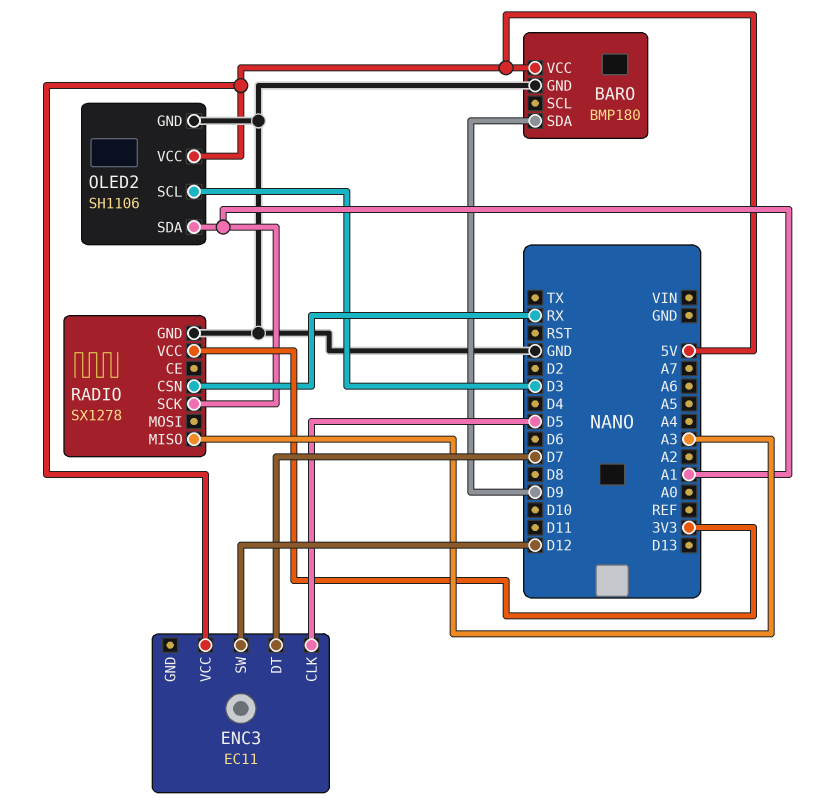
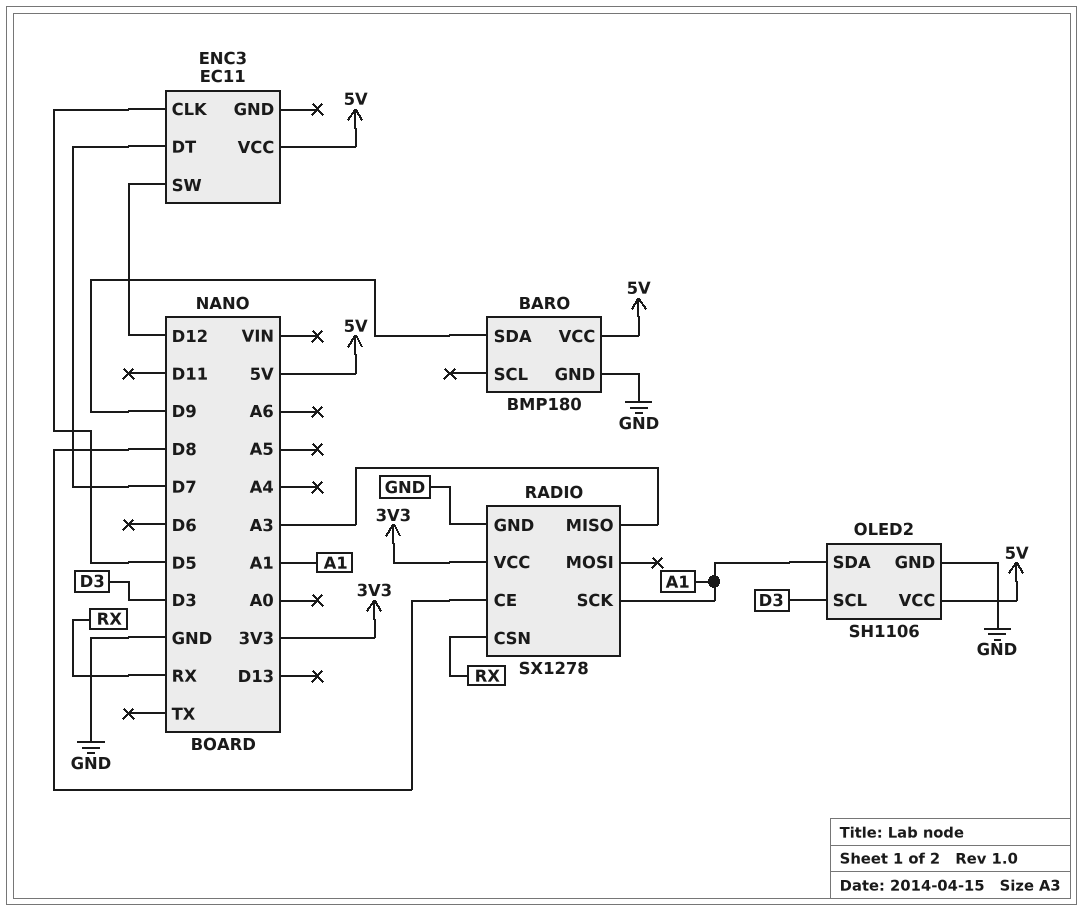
RADIO pin CE: none -> D8

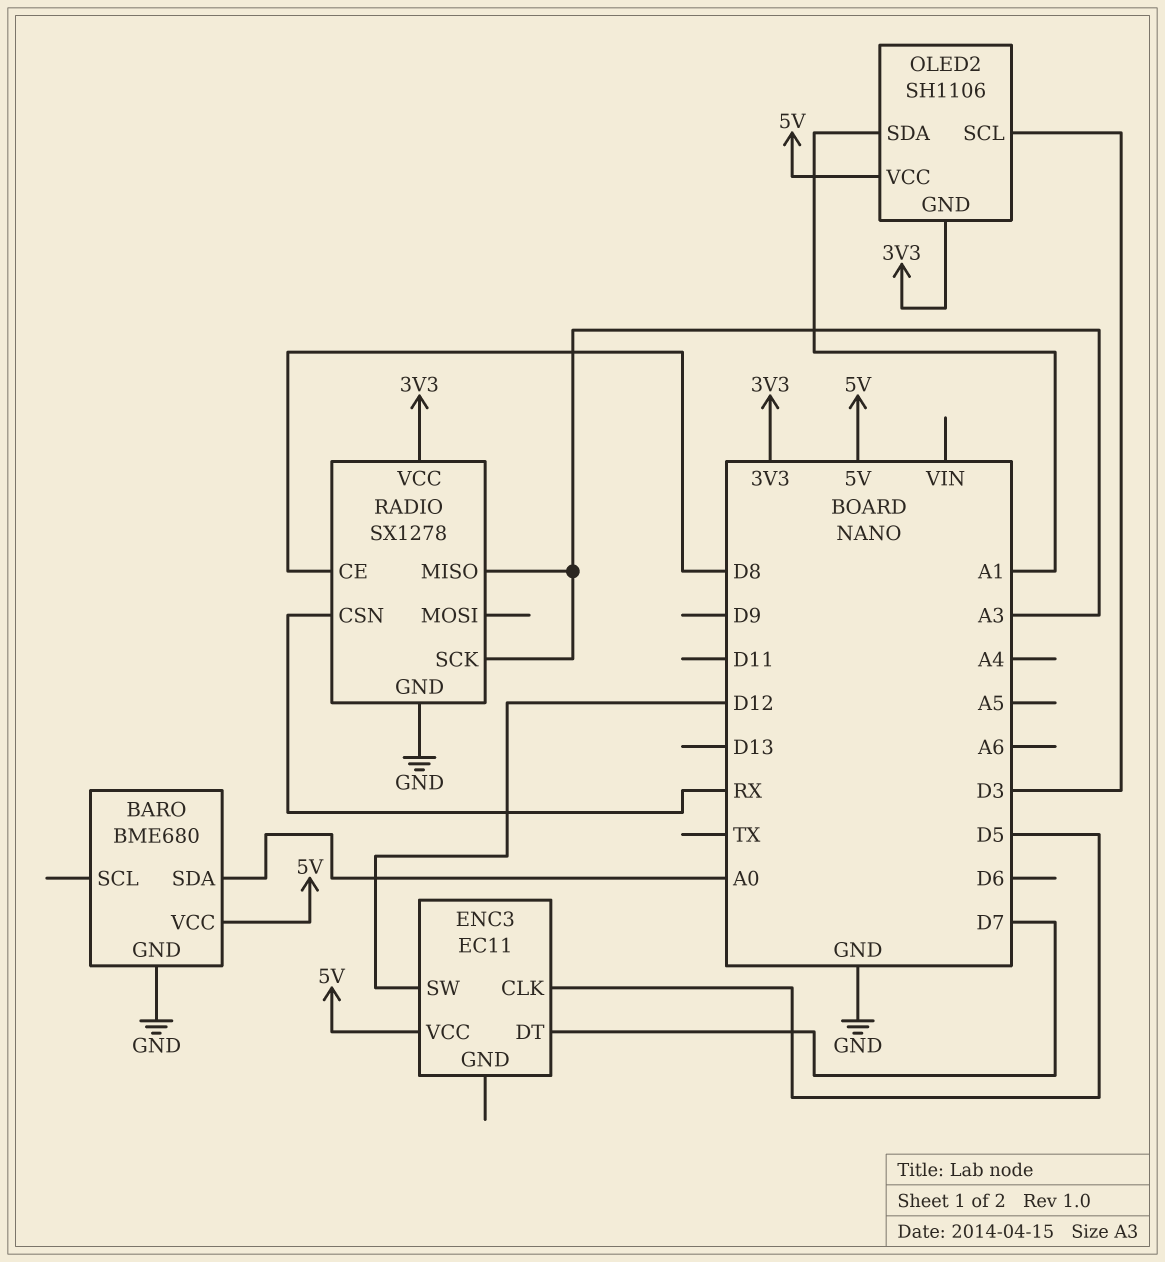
BARO: BMP180 -> BME680
BARO pin SDA: D9 -> A0
OLED2 pin GND: GND -> 3V3
RADIO pin SCK: A1 -> A3

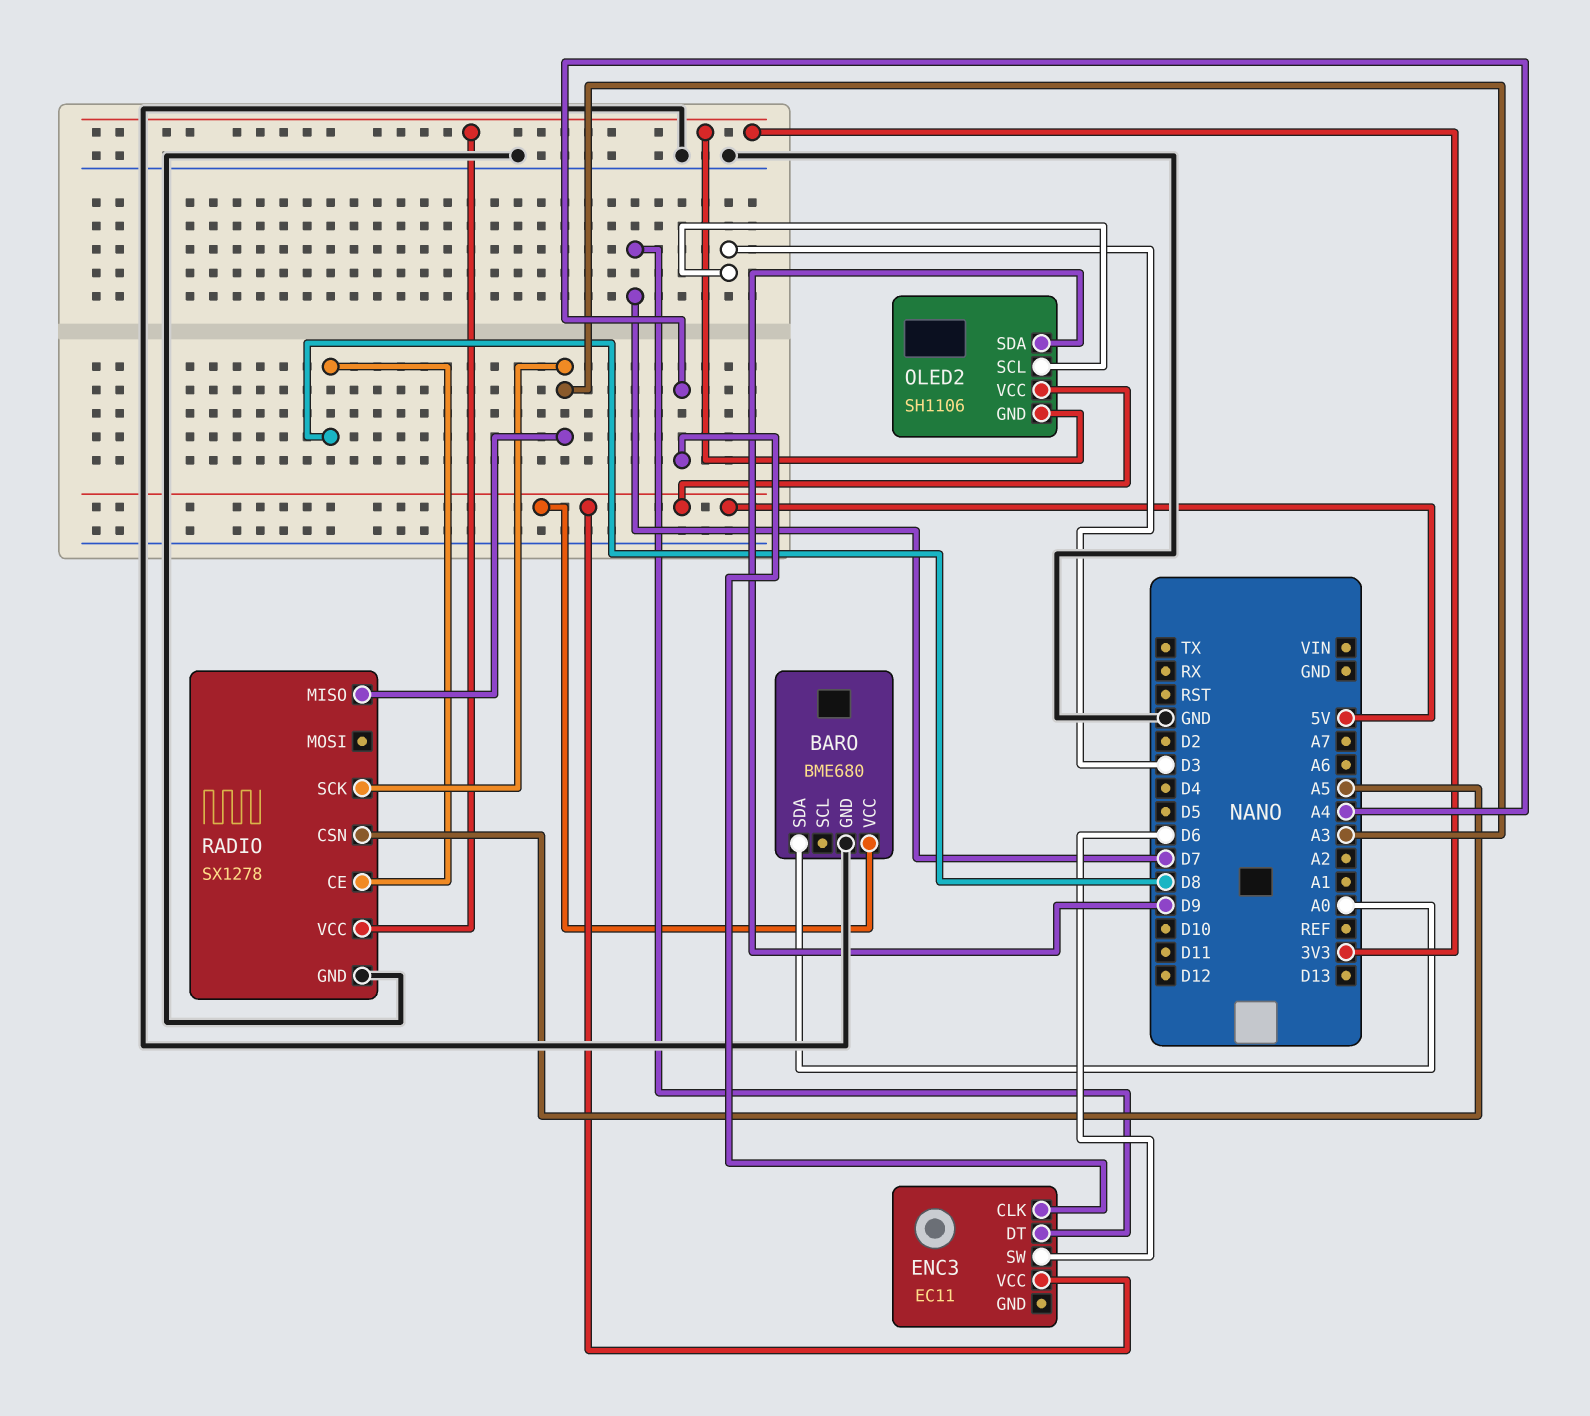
ENC3 pin CLK: D5 -> A4
ENC3 pin SW: D12 -> D6
OLED2 pin SDA: A1 -> D9
RADIO pin CSN: RX -> A5

